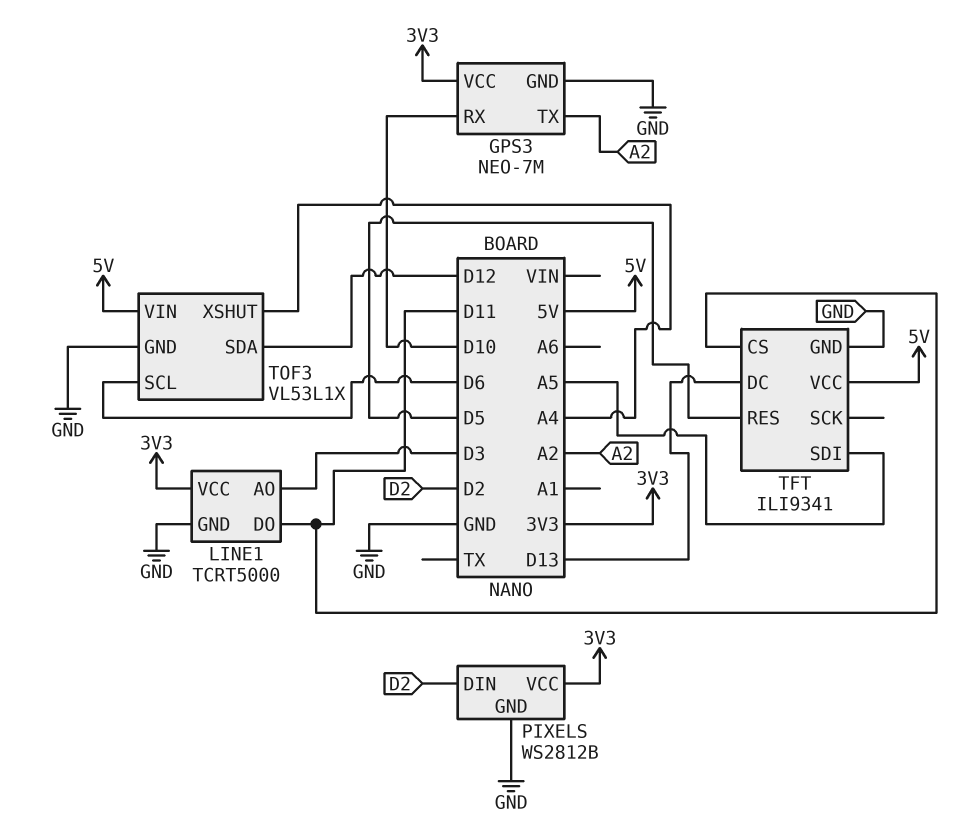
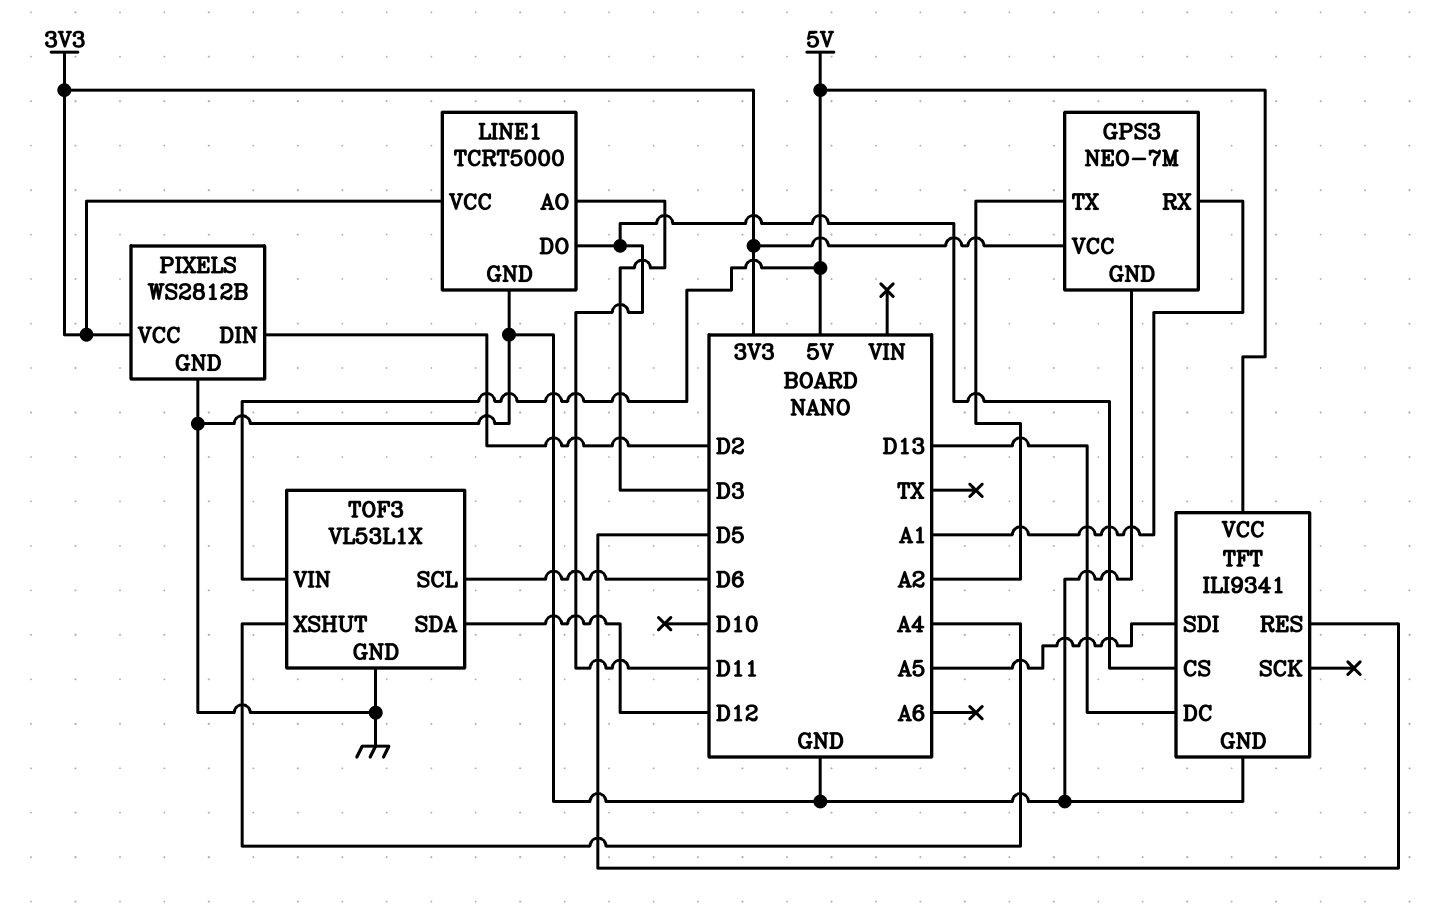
GPS3 pin RX: D10 -> A1

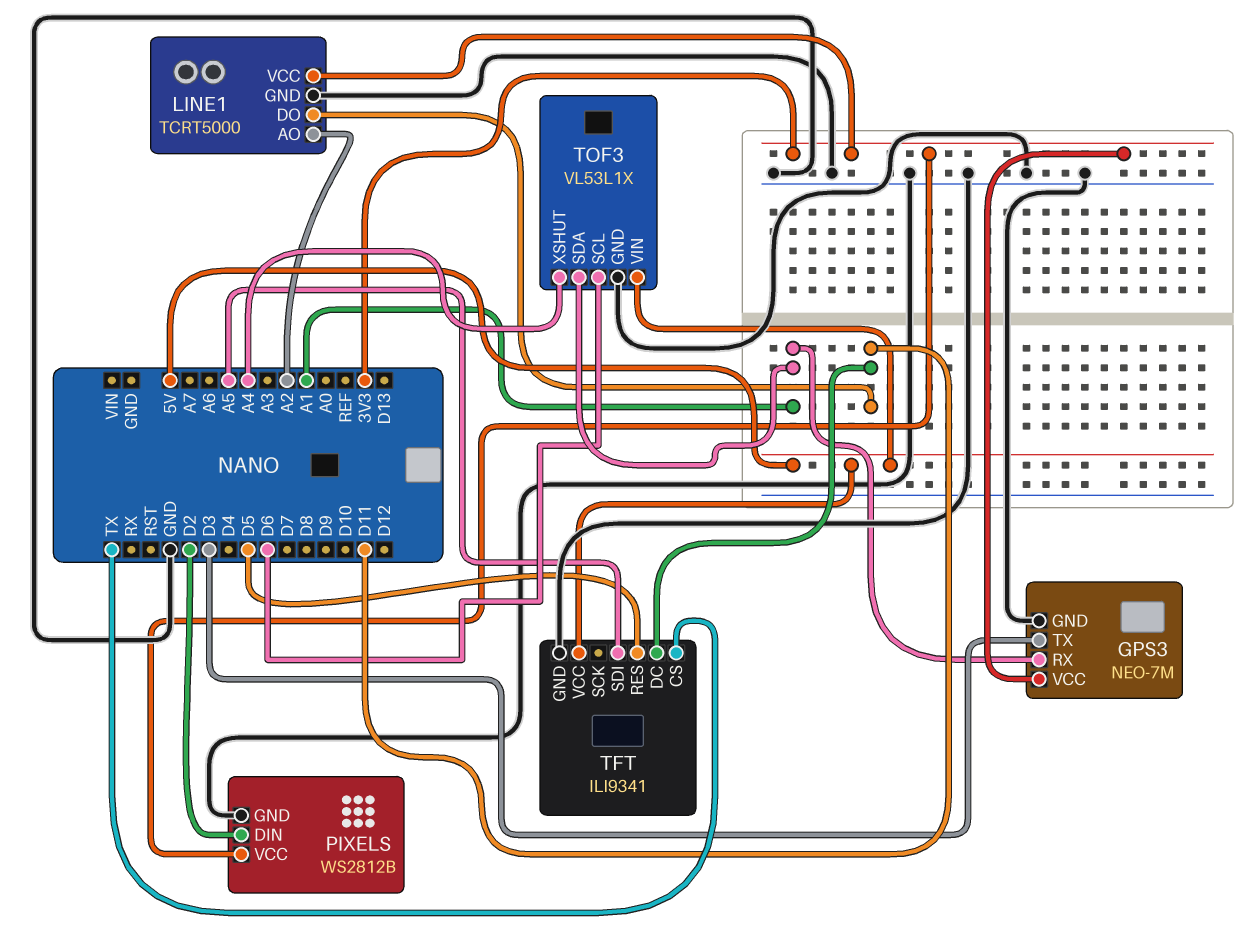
GPS3 pin TX: A2 -> D3
LINE1 pin AO: D3 -> A2
TFT pin CS: D11 -> TX
TFT pin DC: D13 -> D11
TOF3 pin SDA: D12 -> A1

